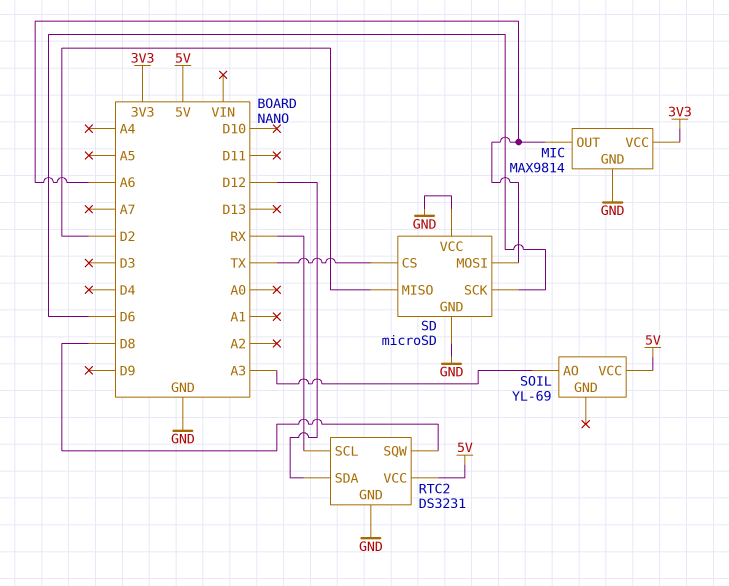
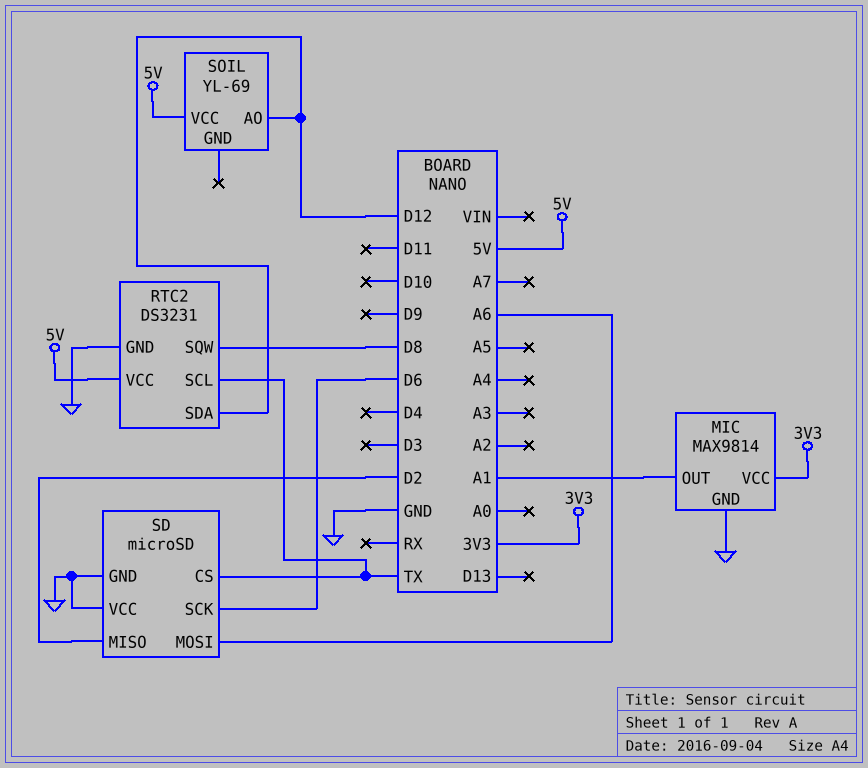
MIC pin OUT: A6 -> A1
RTC2 pin SCL: RX -> TX
SOIL pin AO: A3 -> D12

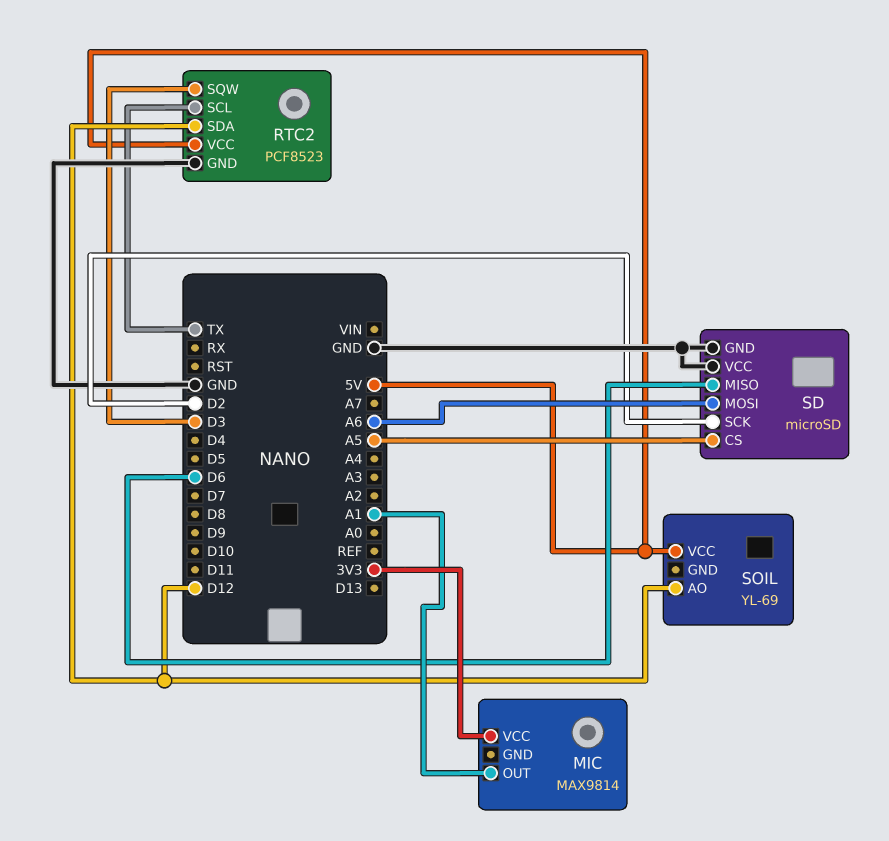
MIC pin GND: GND -> none
RTC2: DS3231 -> PCF8523
RTC2 pin SQW: D8 -> D3
SD pin CS: TX -> A5
SD pin MISO: D2 -> D6
SD pin SCK: D6 -> D2

